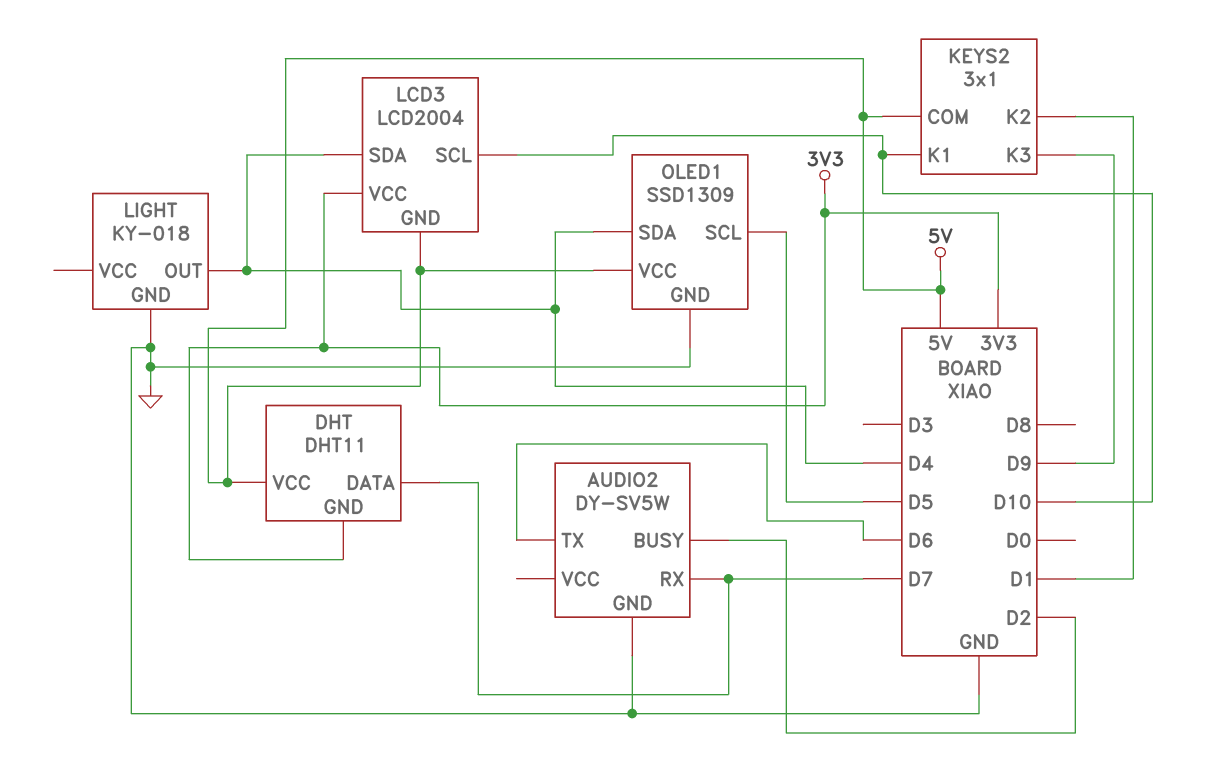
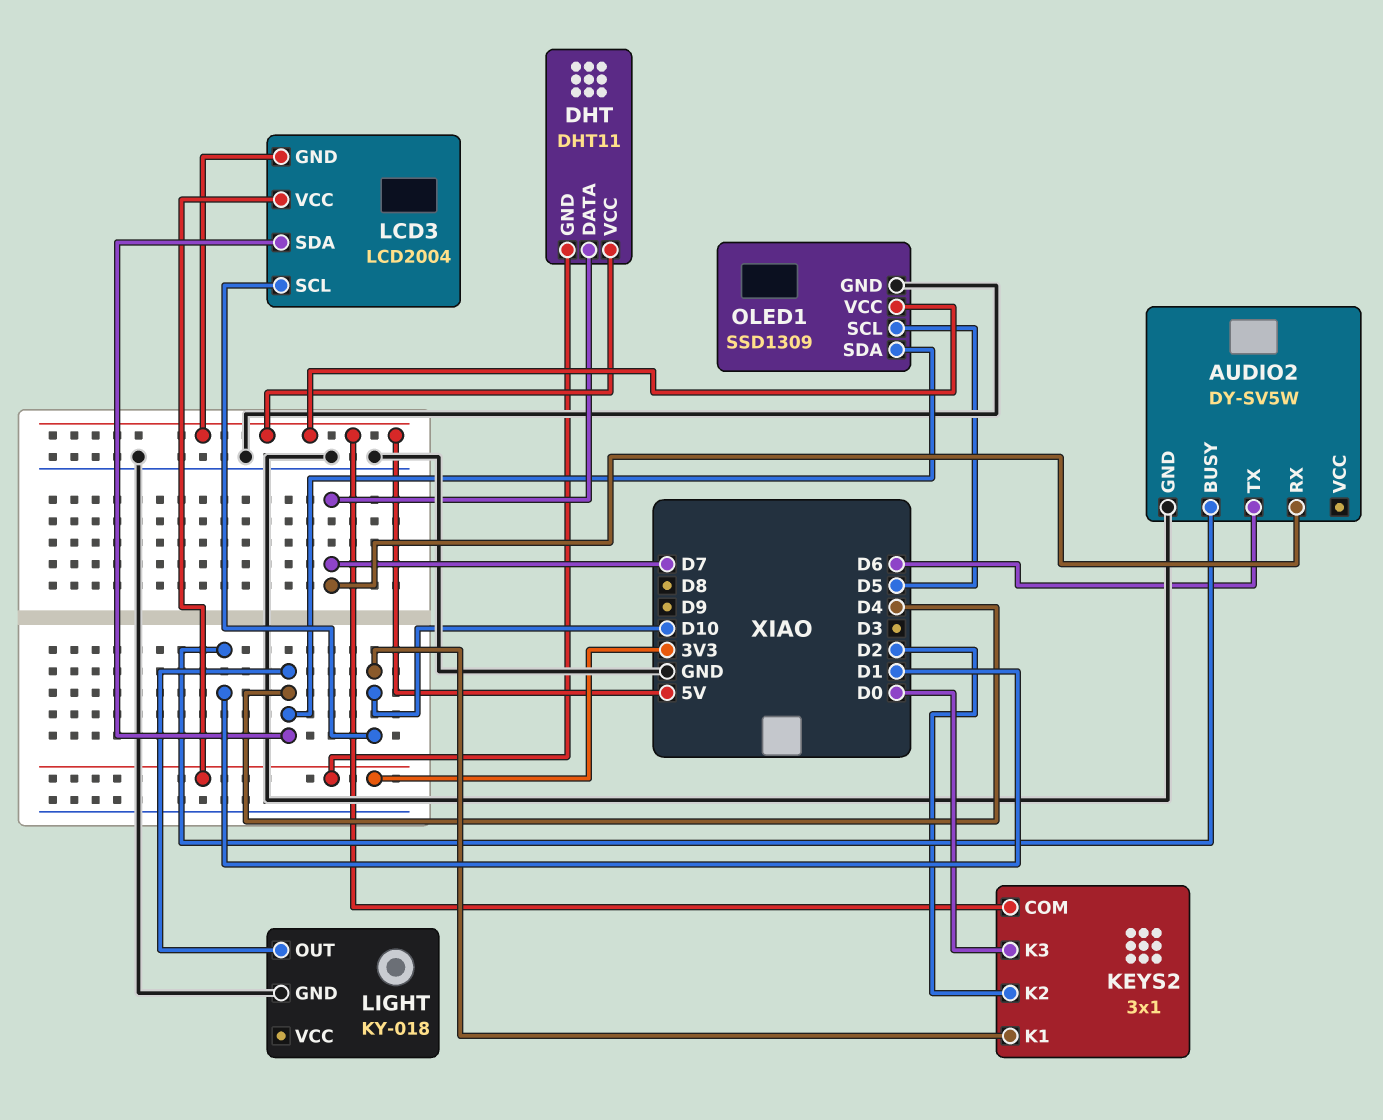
AUDIO2 pin BUSY: D2 -> D1
KEYS2 pin K2: D1 -> D2
KEYS2 pin K3: D9 -> D0

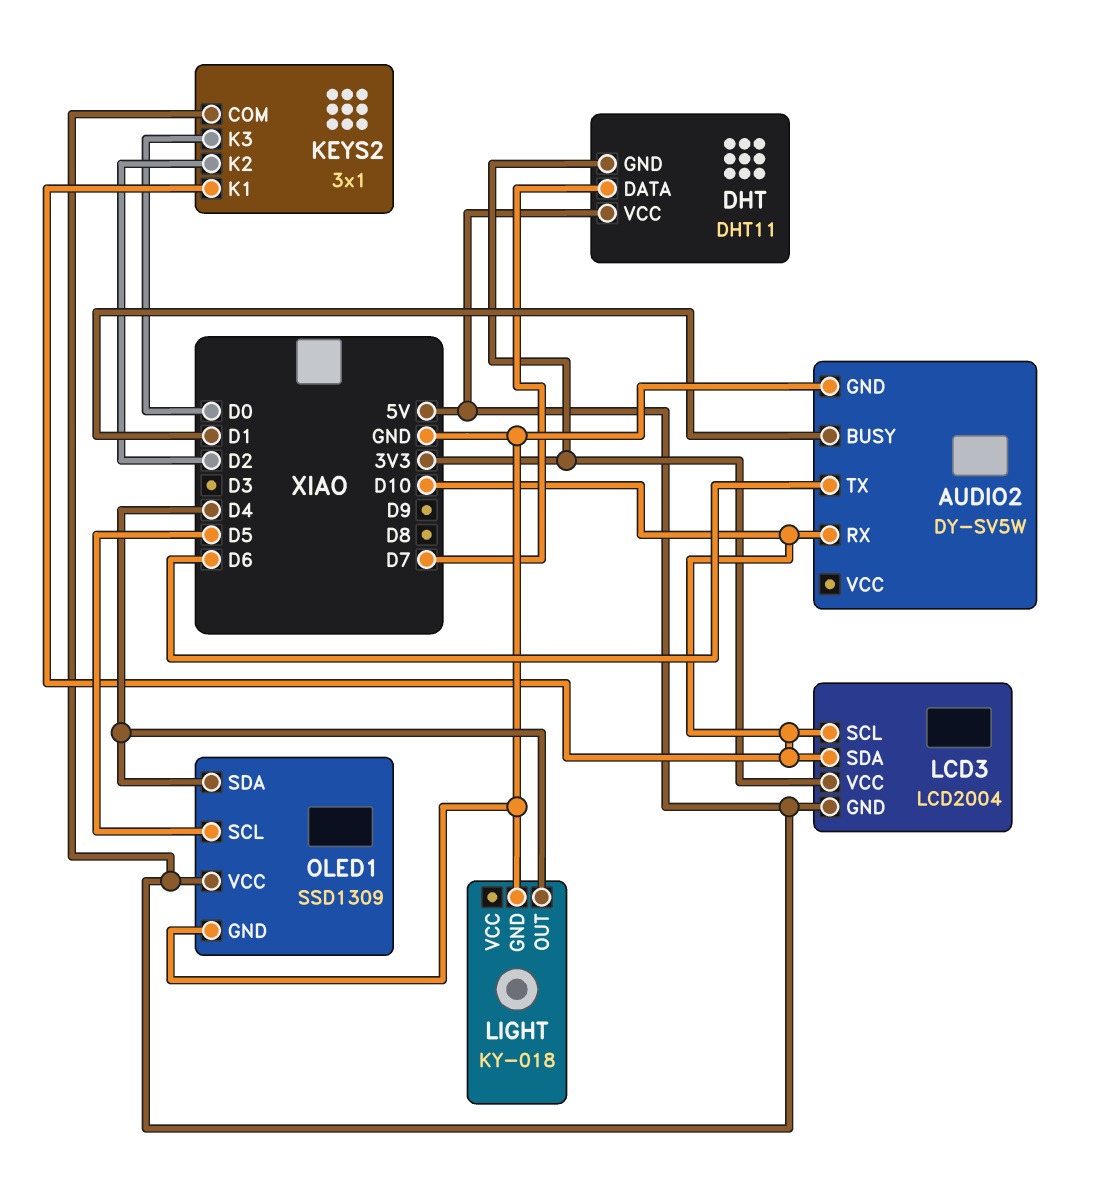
AUDIO2 pin RX: D7 -> D10
LCD3 pin SDA: D4 -> D10

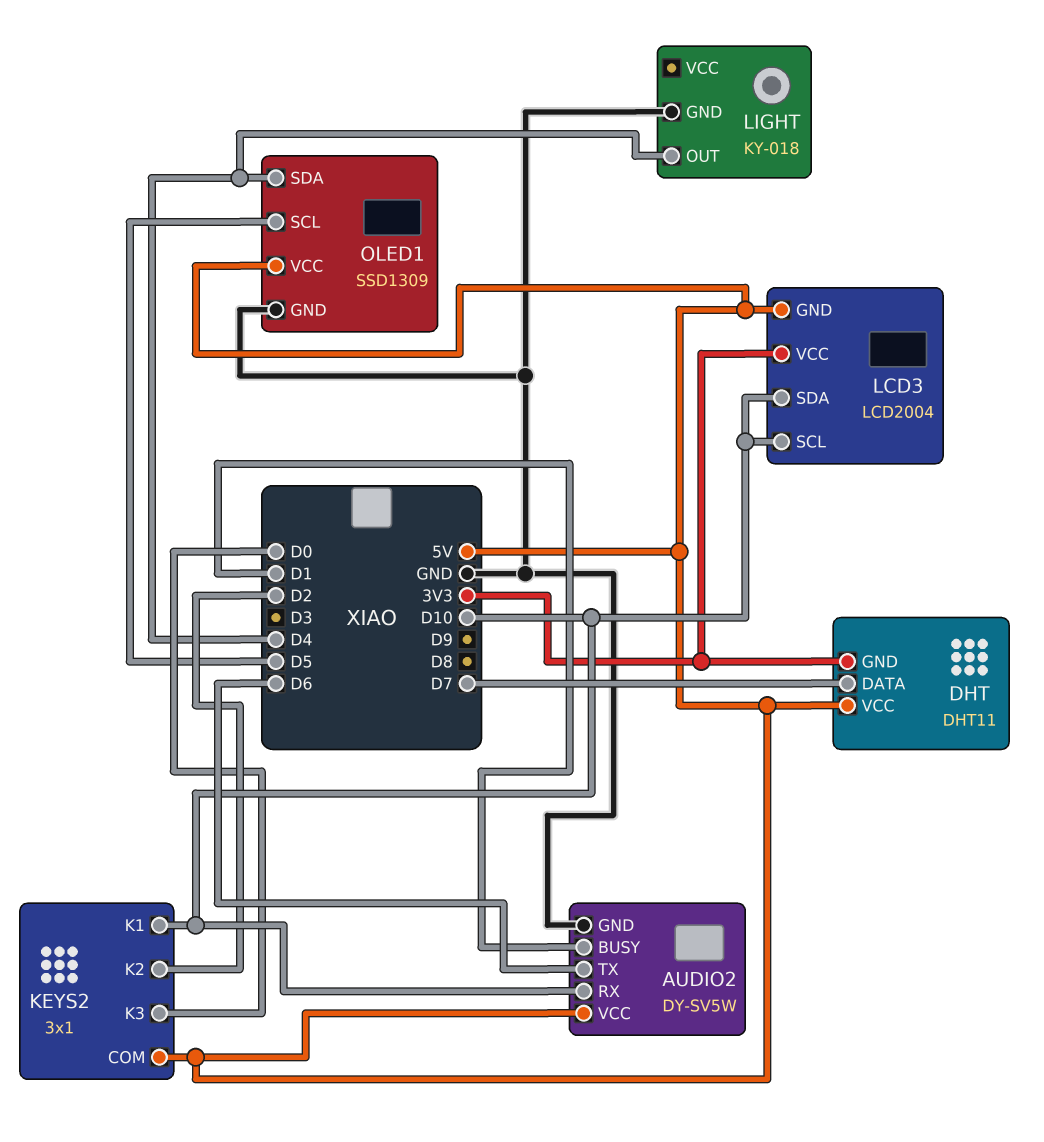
AUDIO2 pin VCC: none -> 5V

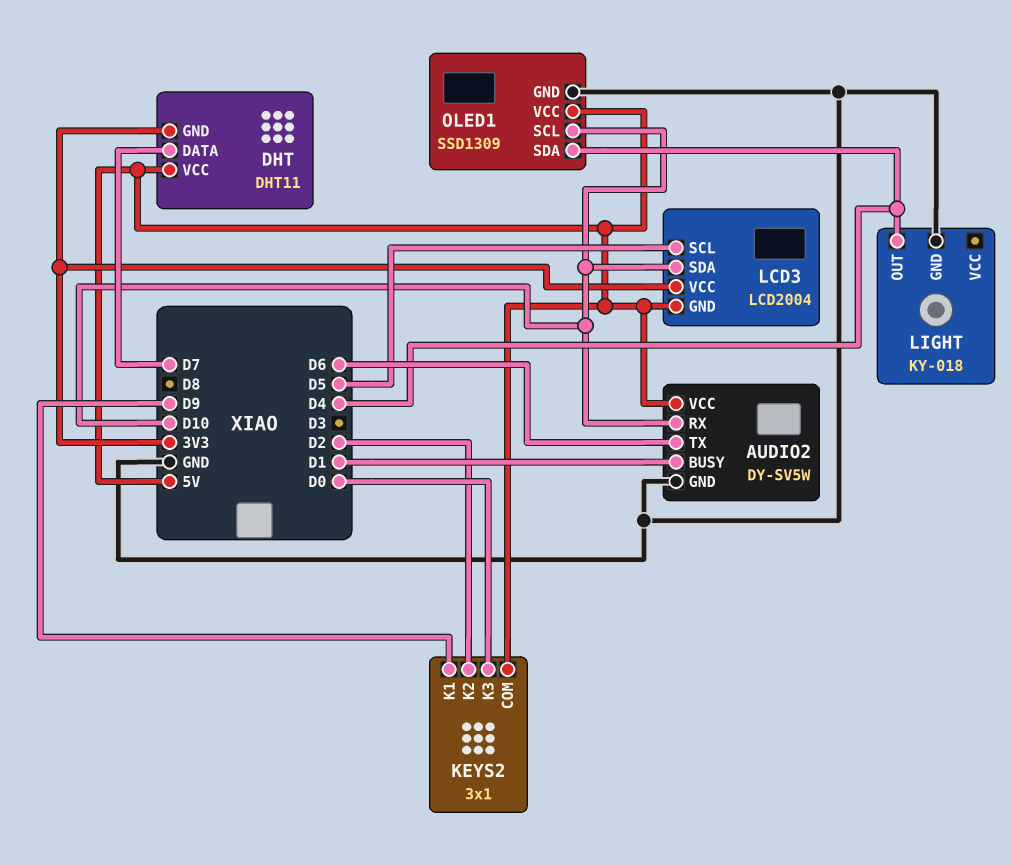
KEYS2 pin K1: D10 -> D9
LCD3 pin SCL: D10 -> D5
OLED1 pin SCL: D5 -> D10

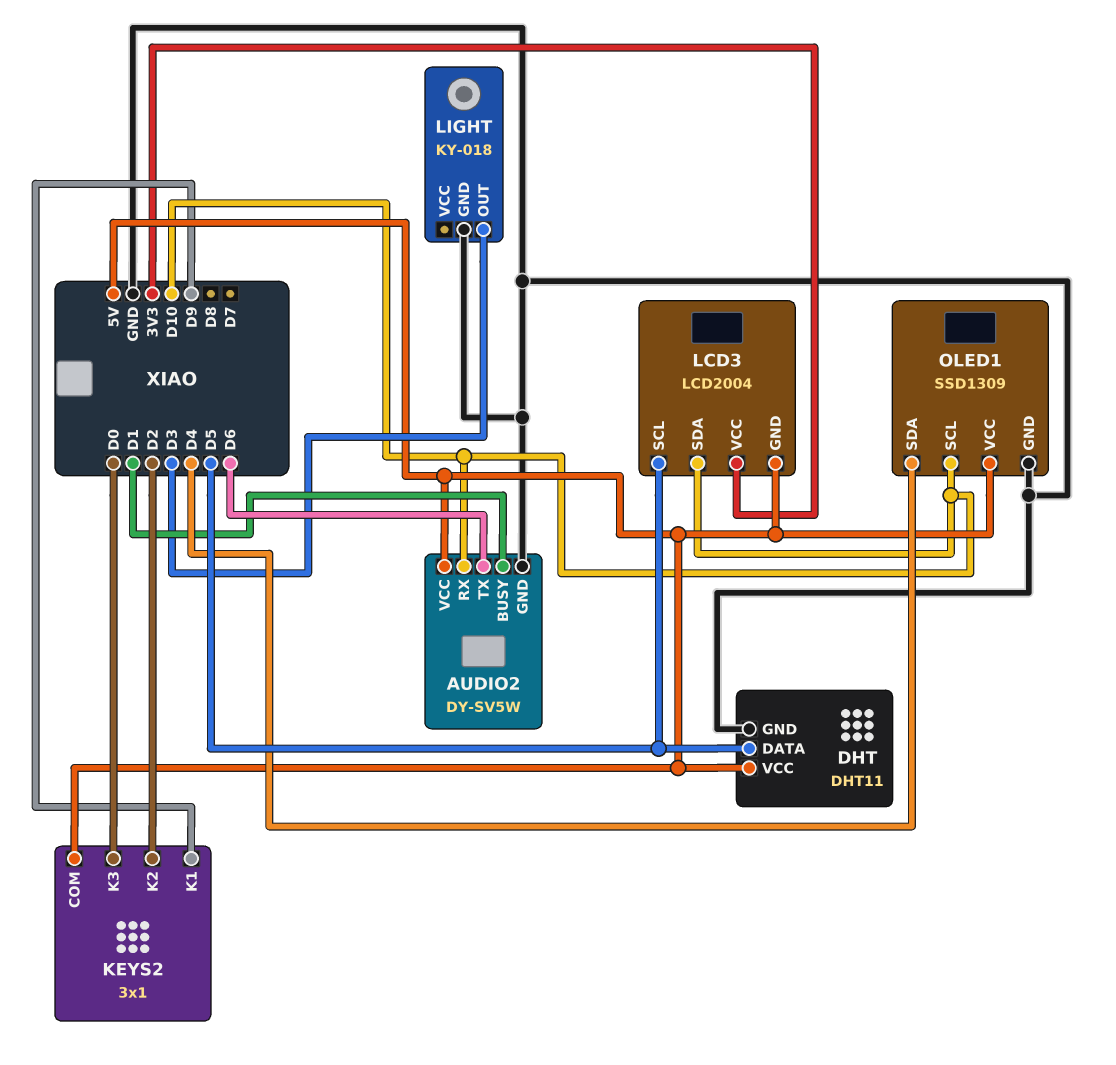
DHT pin DATA: D7 -> D5
DHT pin GND: 3V3 -> GND
LIGHT pin OUT: D4 -> D3

